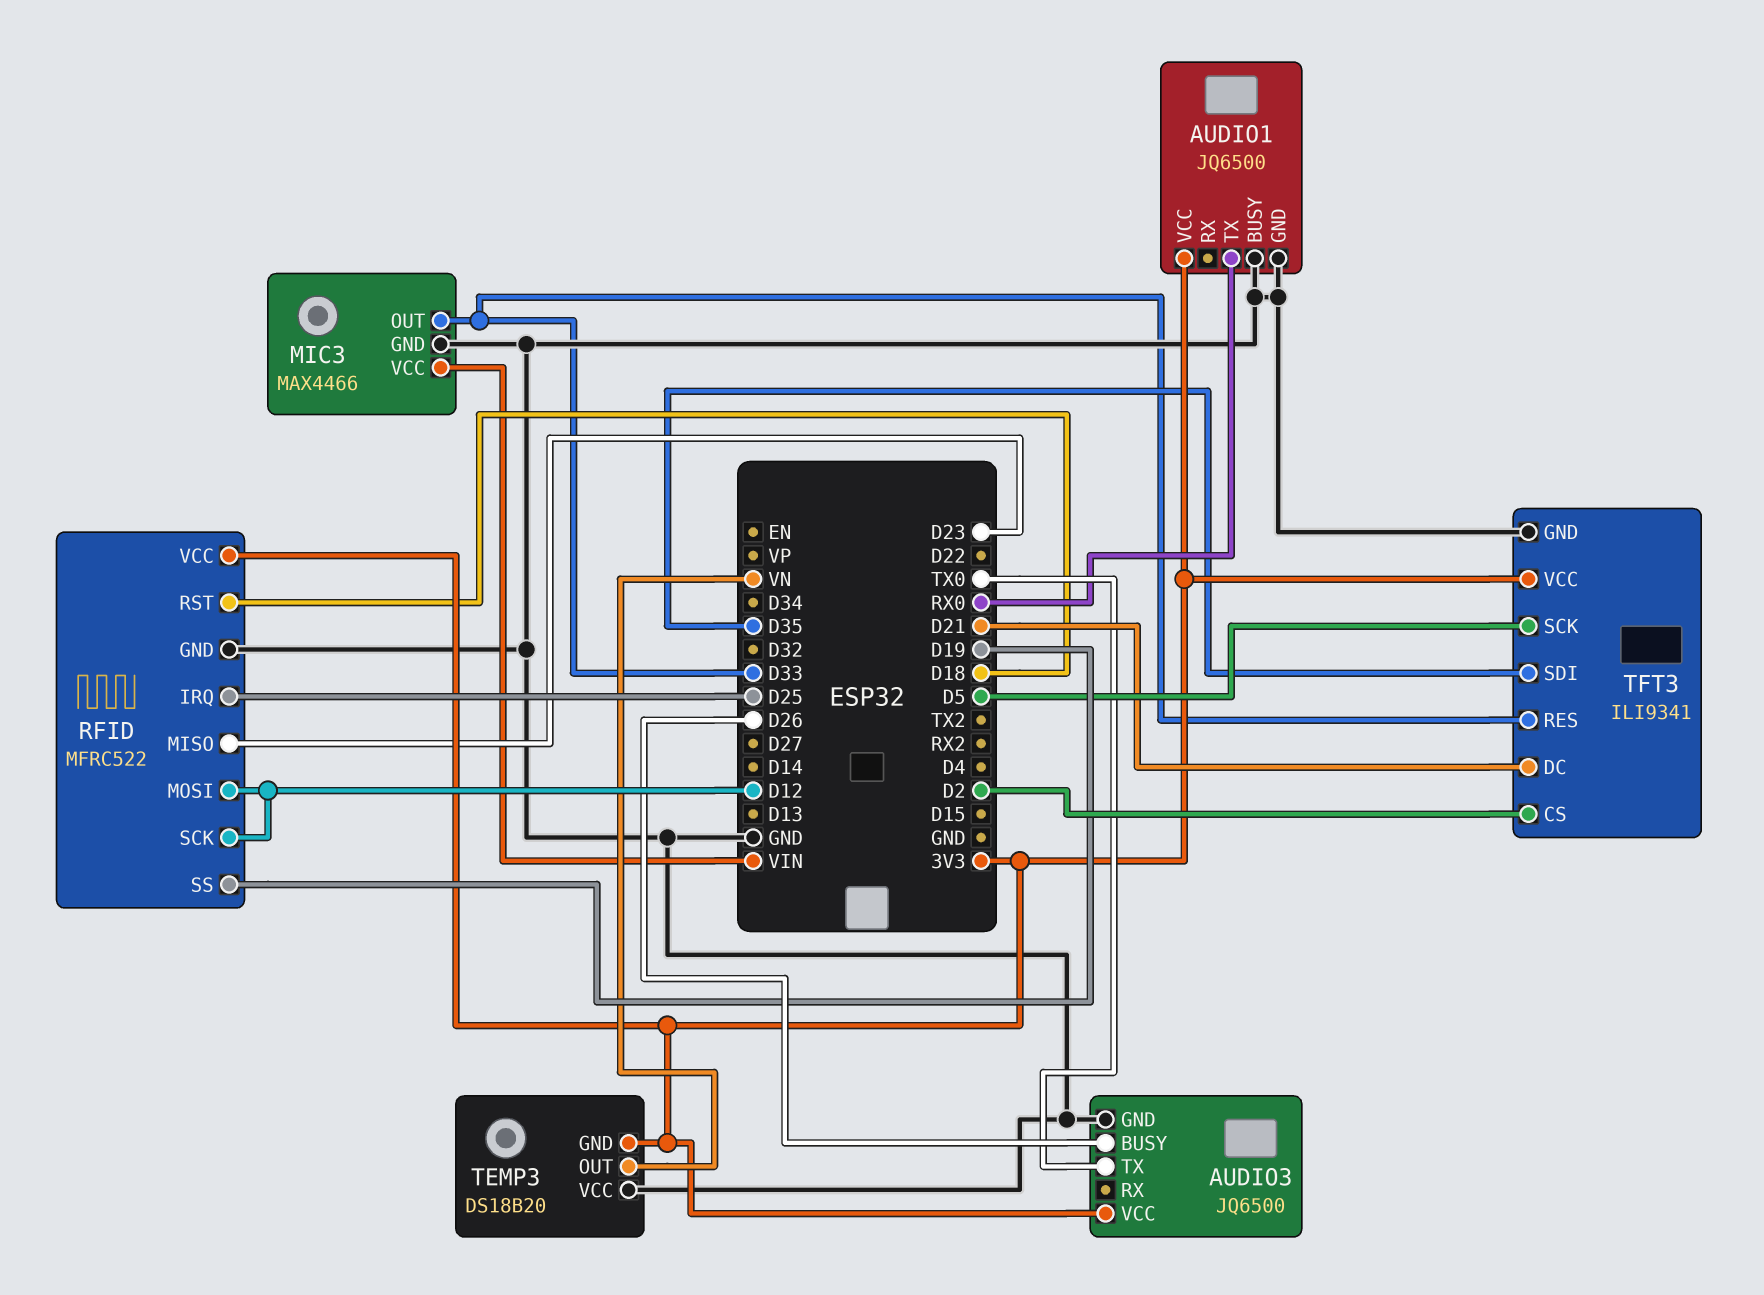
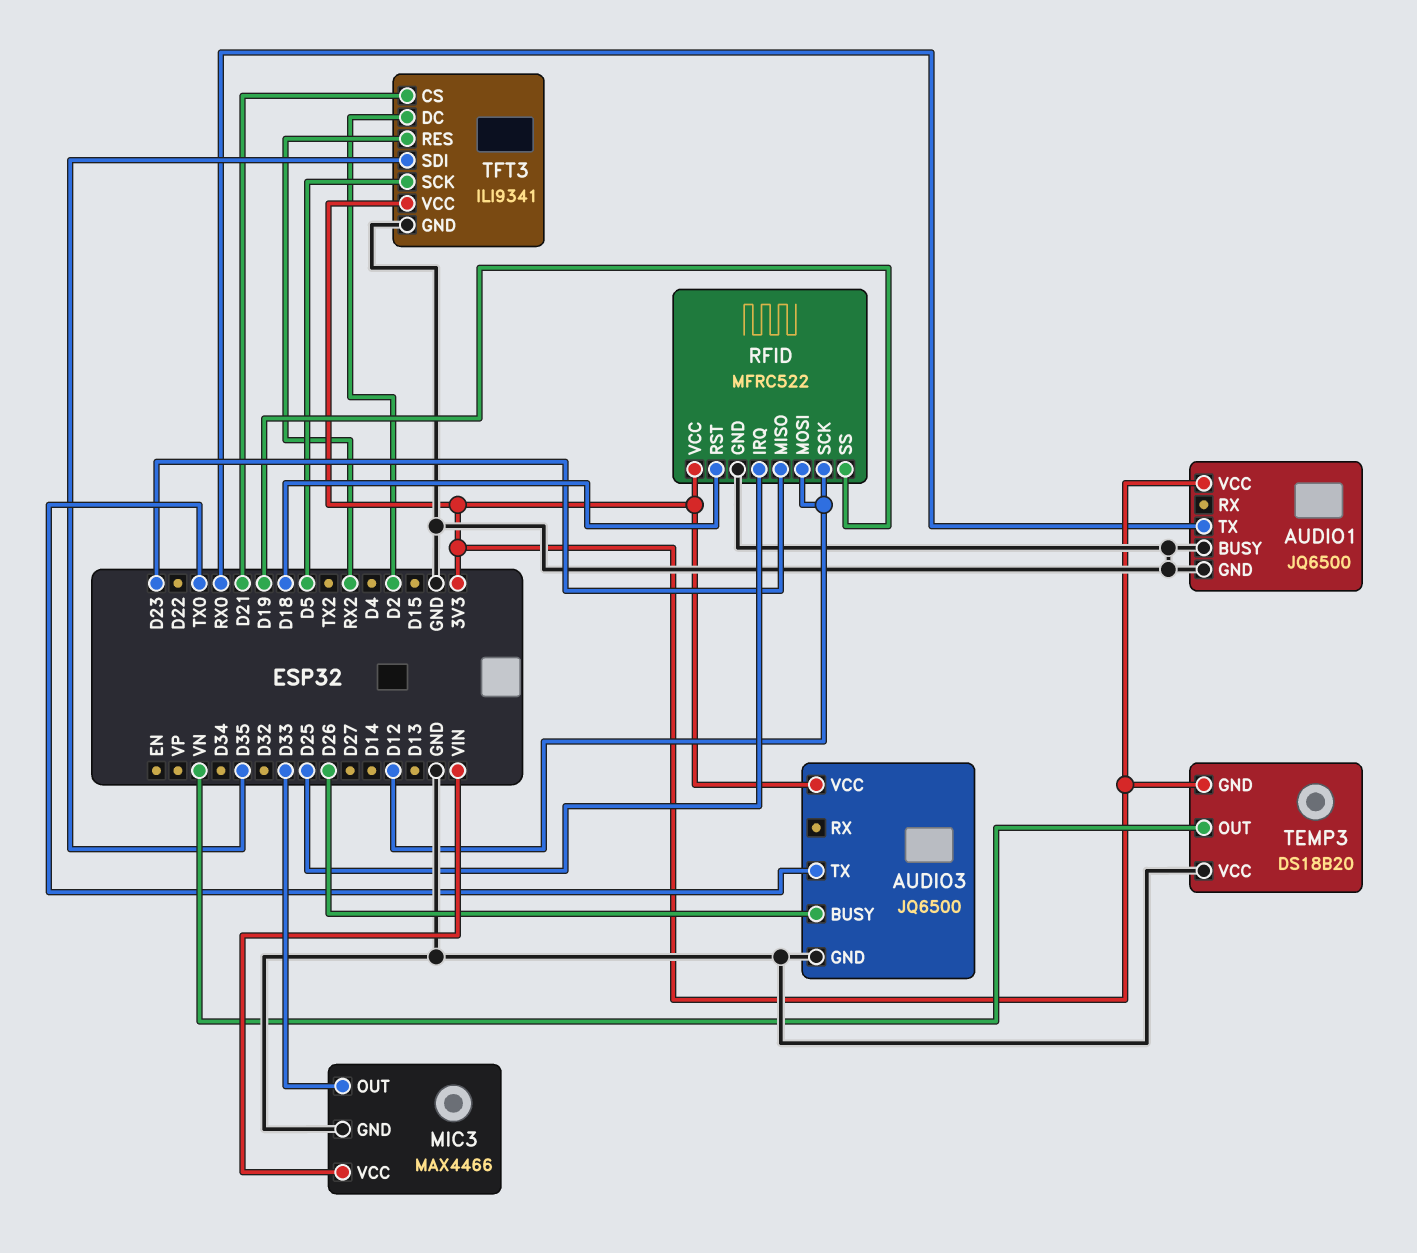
TFT3 pin CS: D2 -> D21
TFT3 pin DC: D21 -> D2
TFT3 pin RES: D33 -> RX2

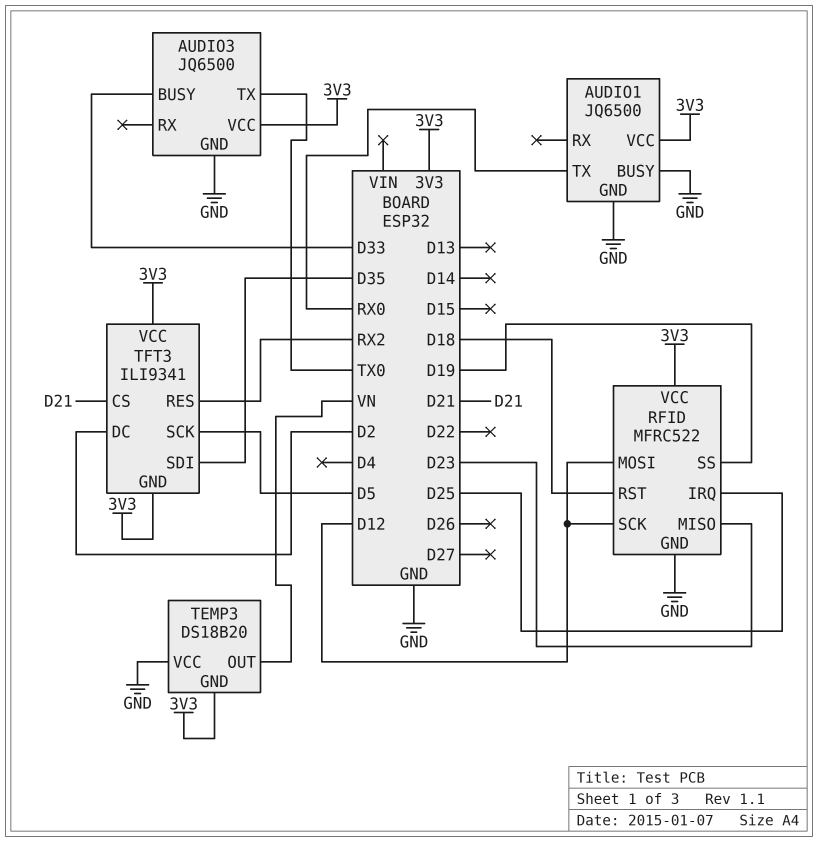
AUDIO3 pin BUSY: D26 -> D33
MIC3: MAX4466 -> none
MIC3 pin GND: GND -> none
MIC3 pin OUT: D33 -> none
MIC3 pin VCC: VIN -> none
TFT3 pin GND: GND -> 3V3

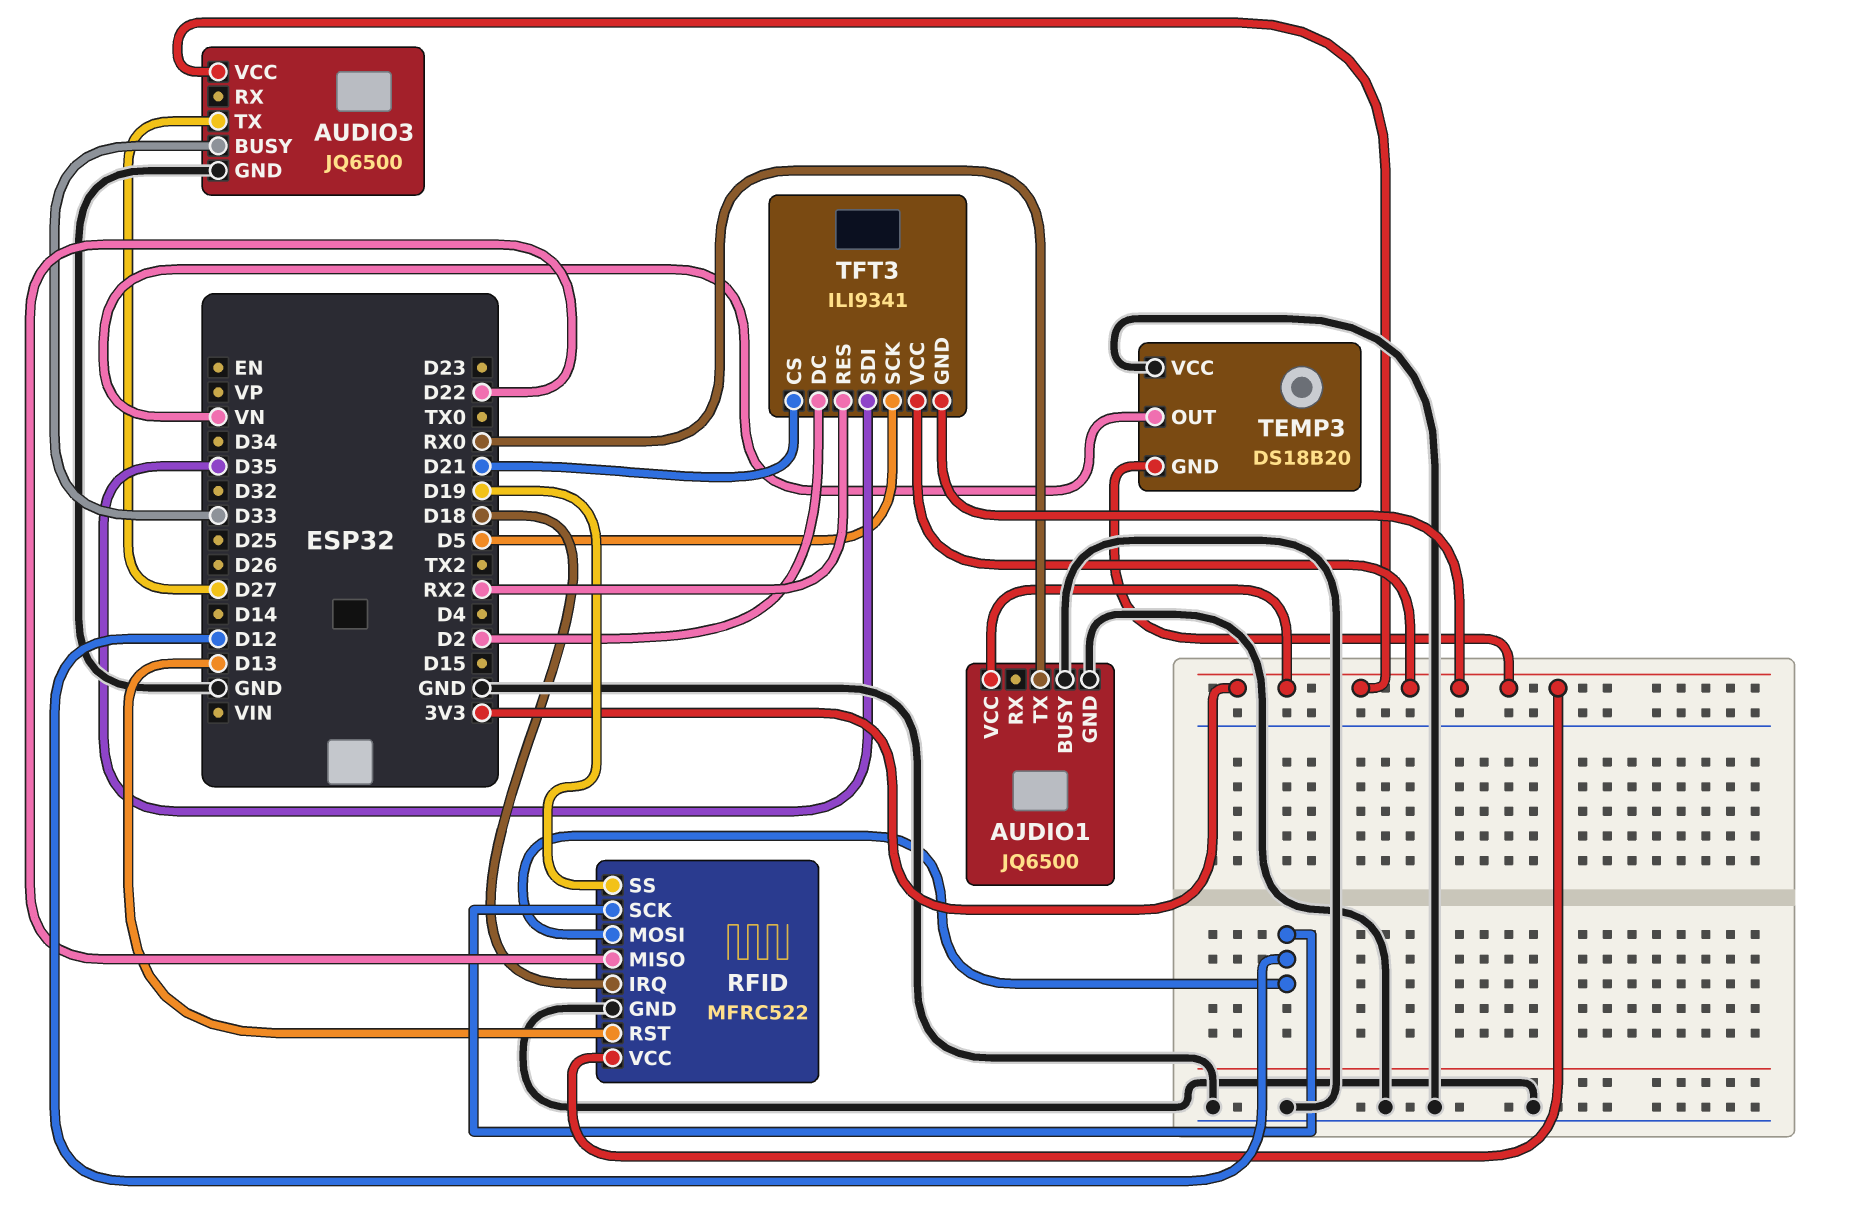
AUDIO3 pin TX: TX0 -> D27
RFID pin IRQ: D25 -> D18
RFID pin MISO: D23 -> D22
RFID pin RST: D18 -> D13

